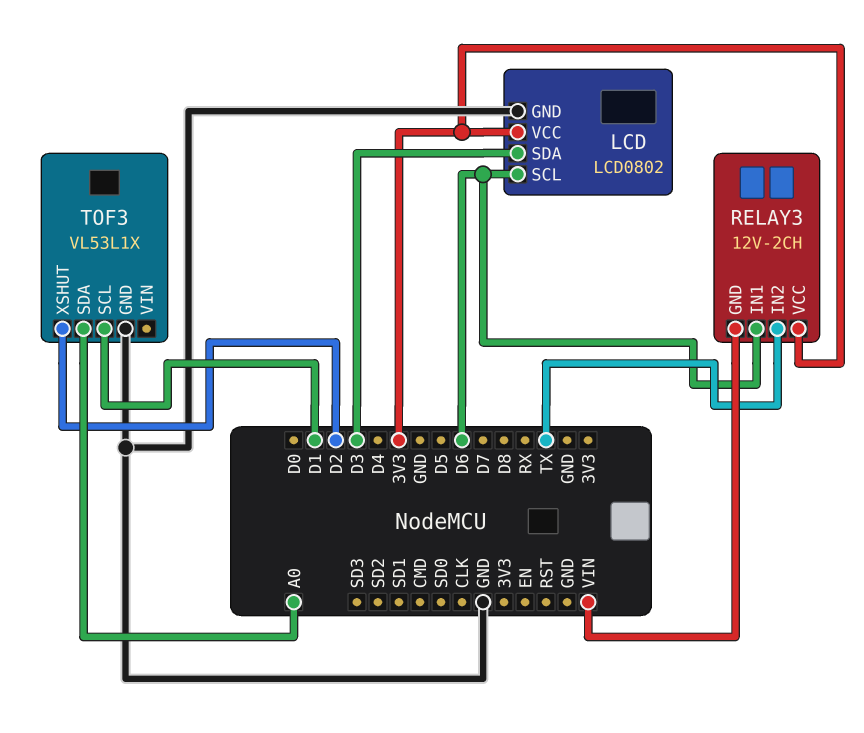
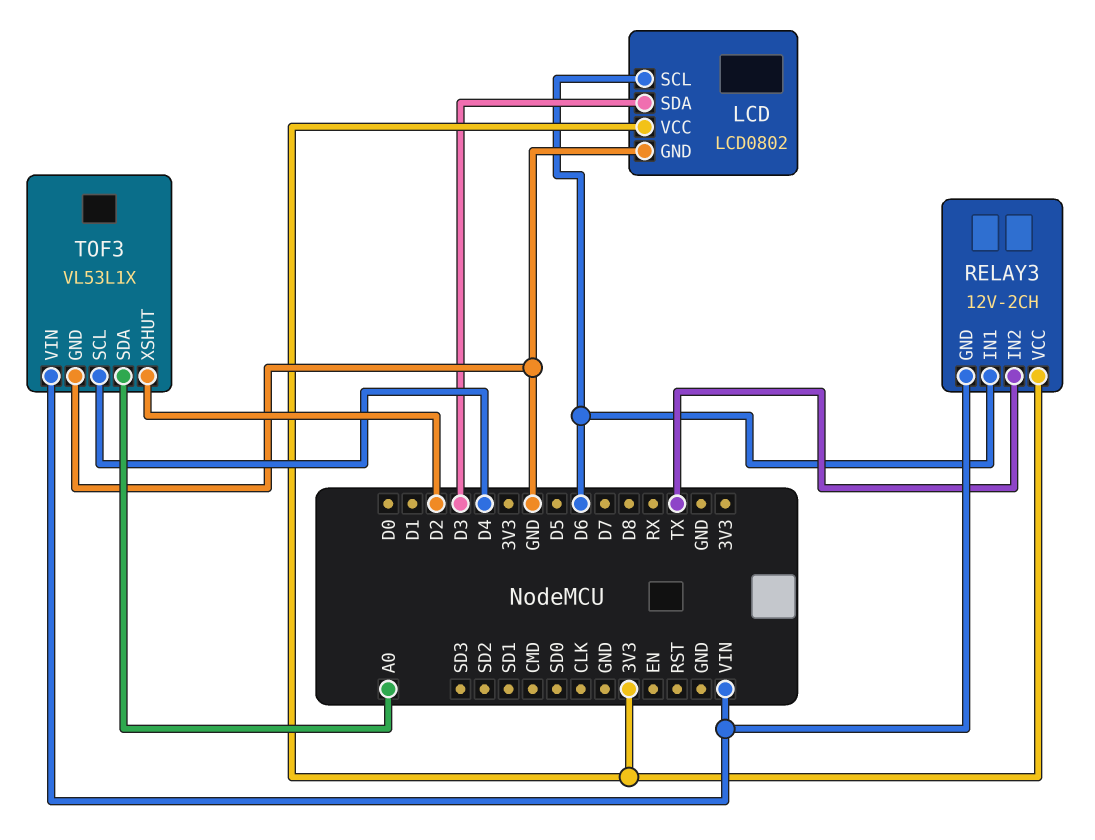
TOF3 pin SCL: D1 -> D4
TOF3 pin VIN: none -> VIN

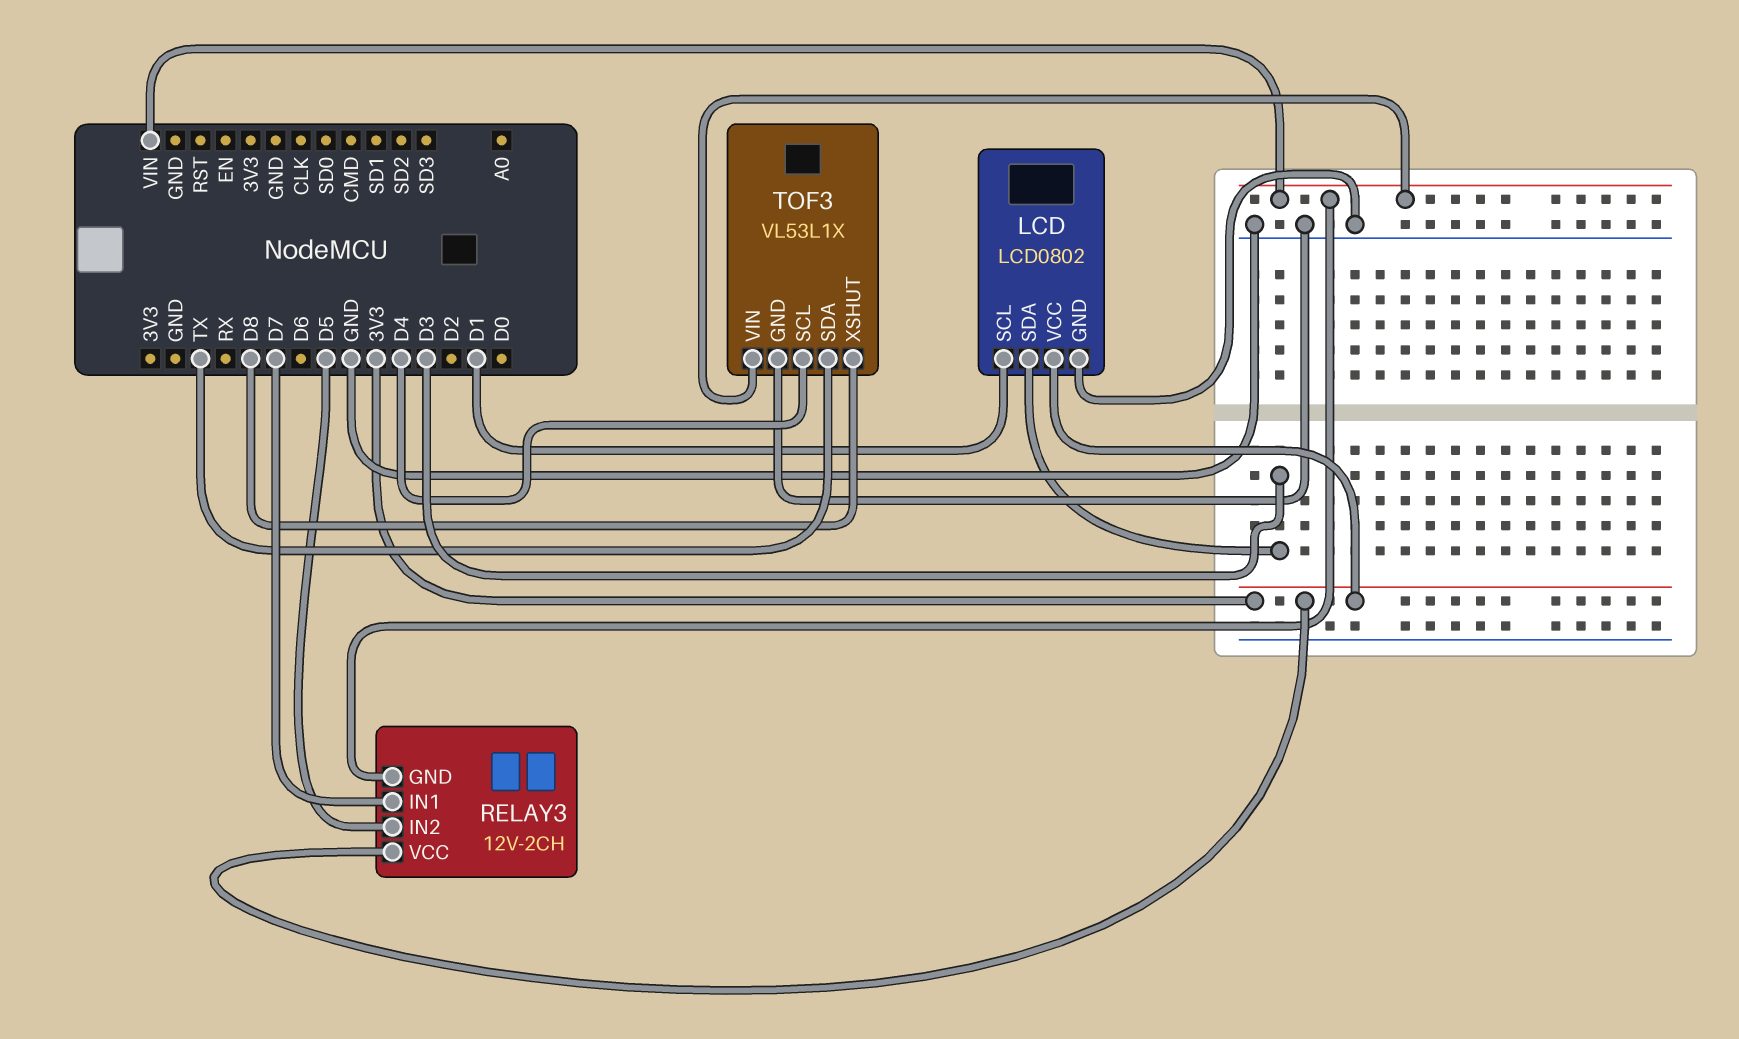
LCD pin SCL: D6 -> D1
RELAY3 pin IN1: D6 -> D7
RELAY3 pin IN2: TX -> D5
TOF3 pin SDA: A0 -> TX
TOF3 pin XSHUT: D2 -> D8

